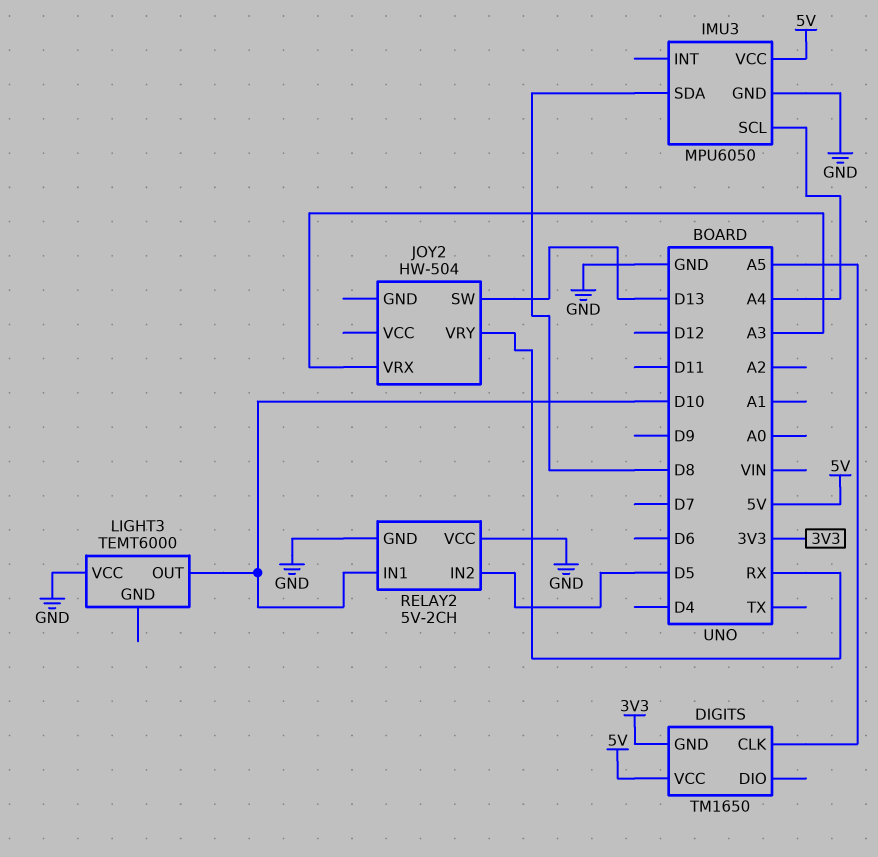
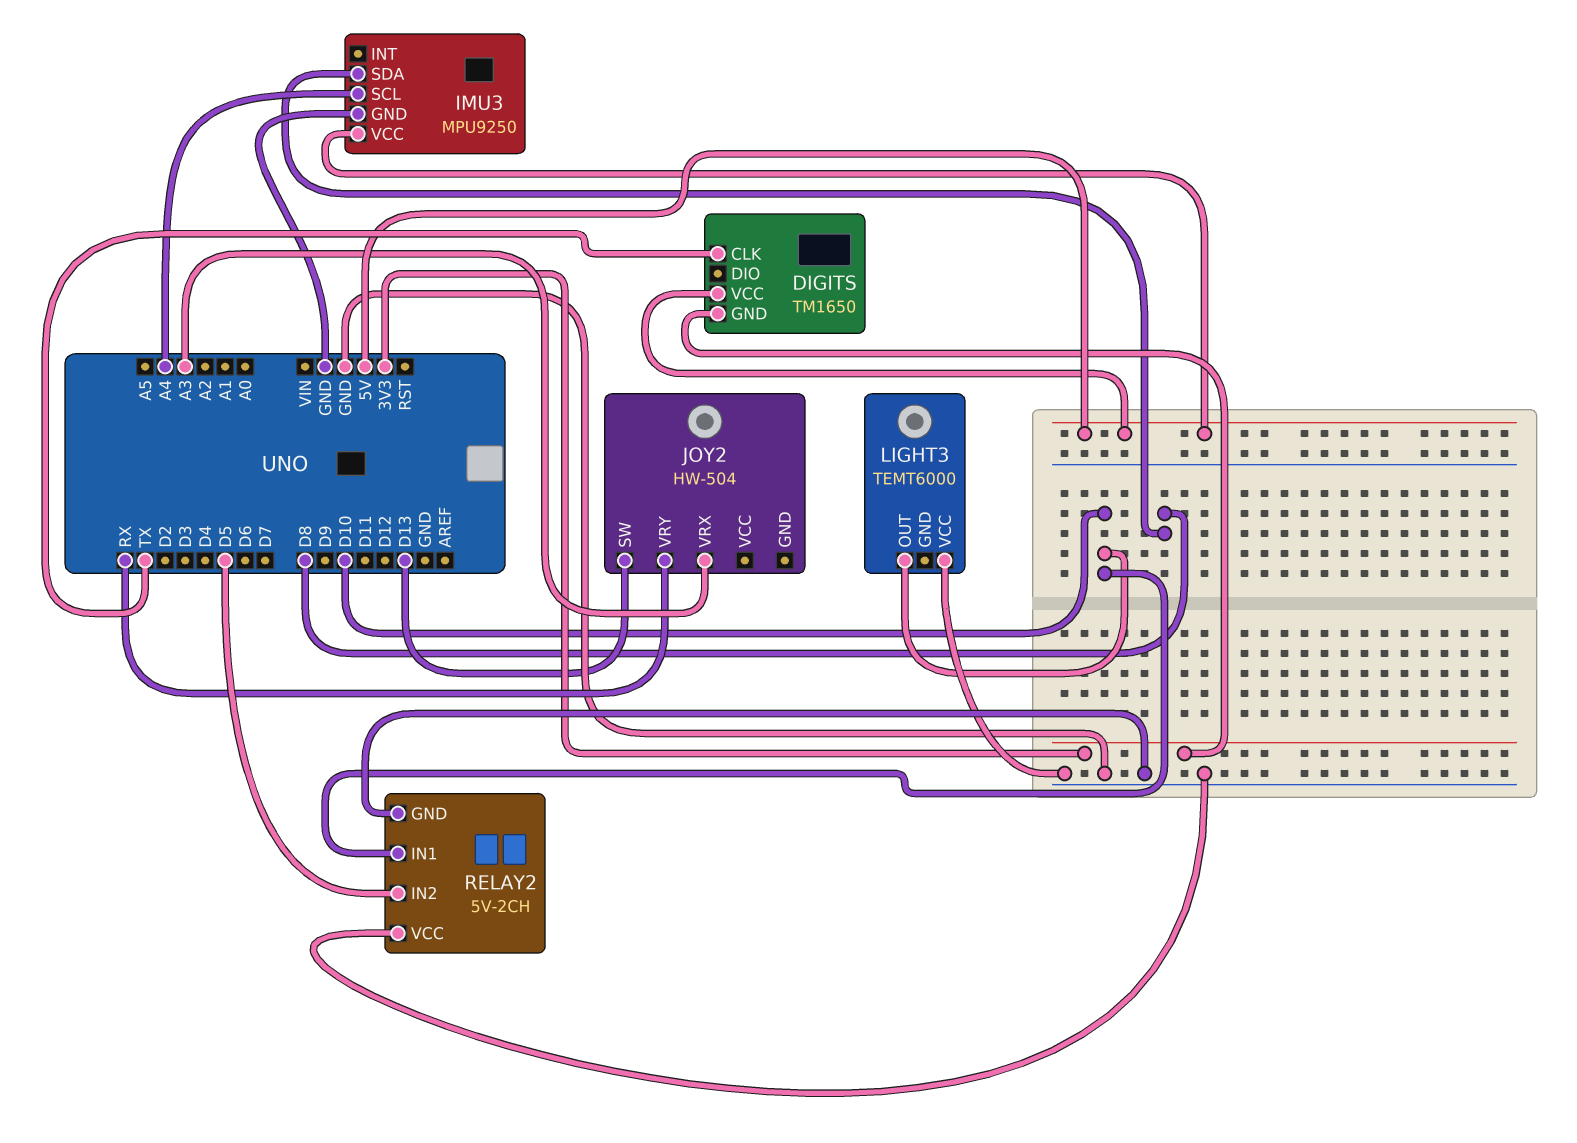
DIGITS pin CLK: A5 -> TX
IMU3: MPU6050 -> MPU9250

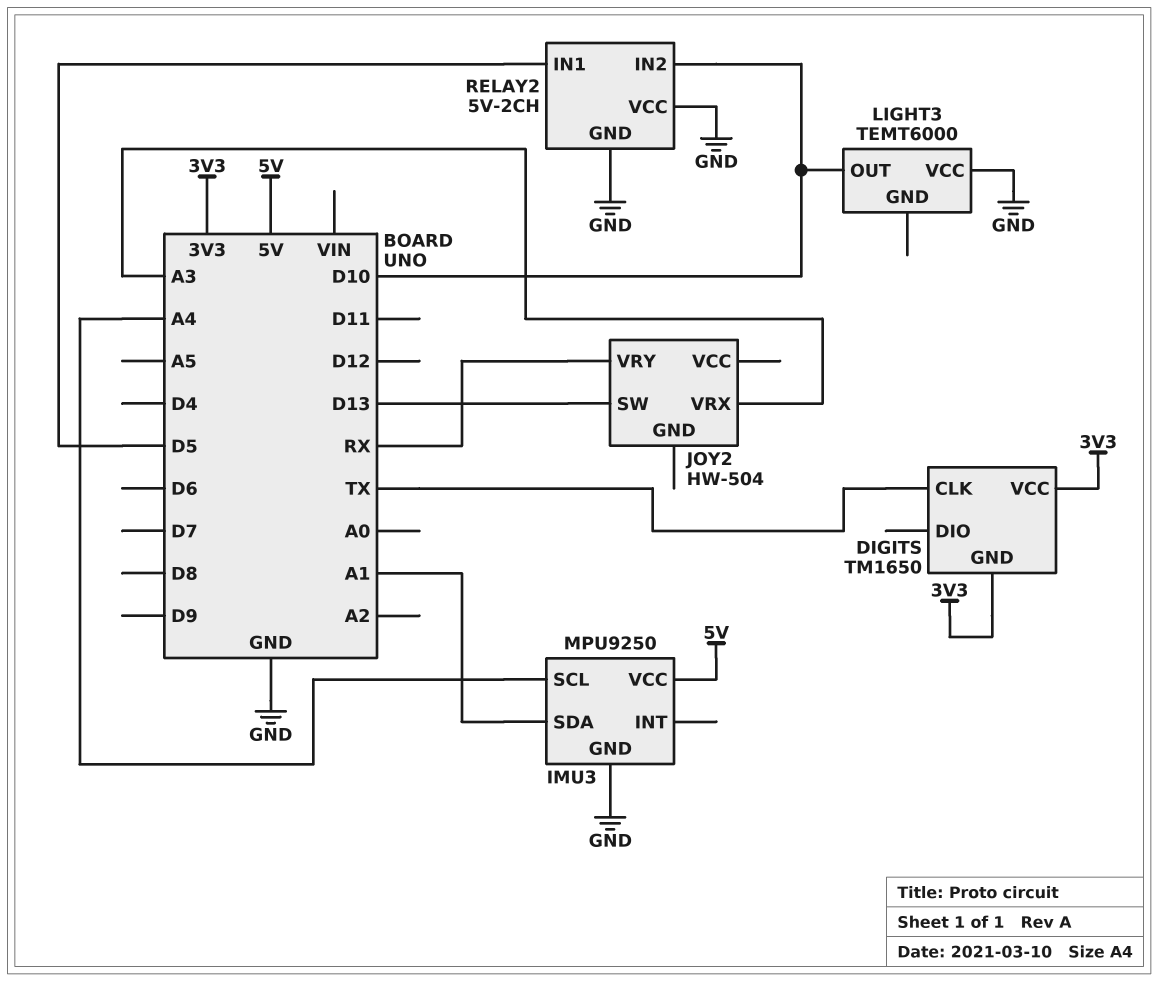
DIGITS pin VCC: 5V -> 3V3
IMU3 pin SDA: D8 -> A1
RELAY2 pin IN1: D10 -> D5
RELAY2 pin IN2: D5 -> D10

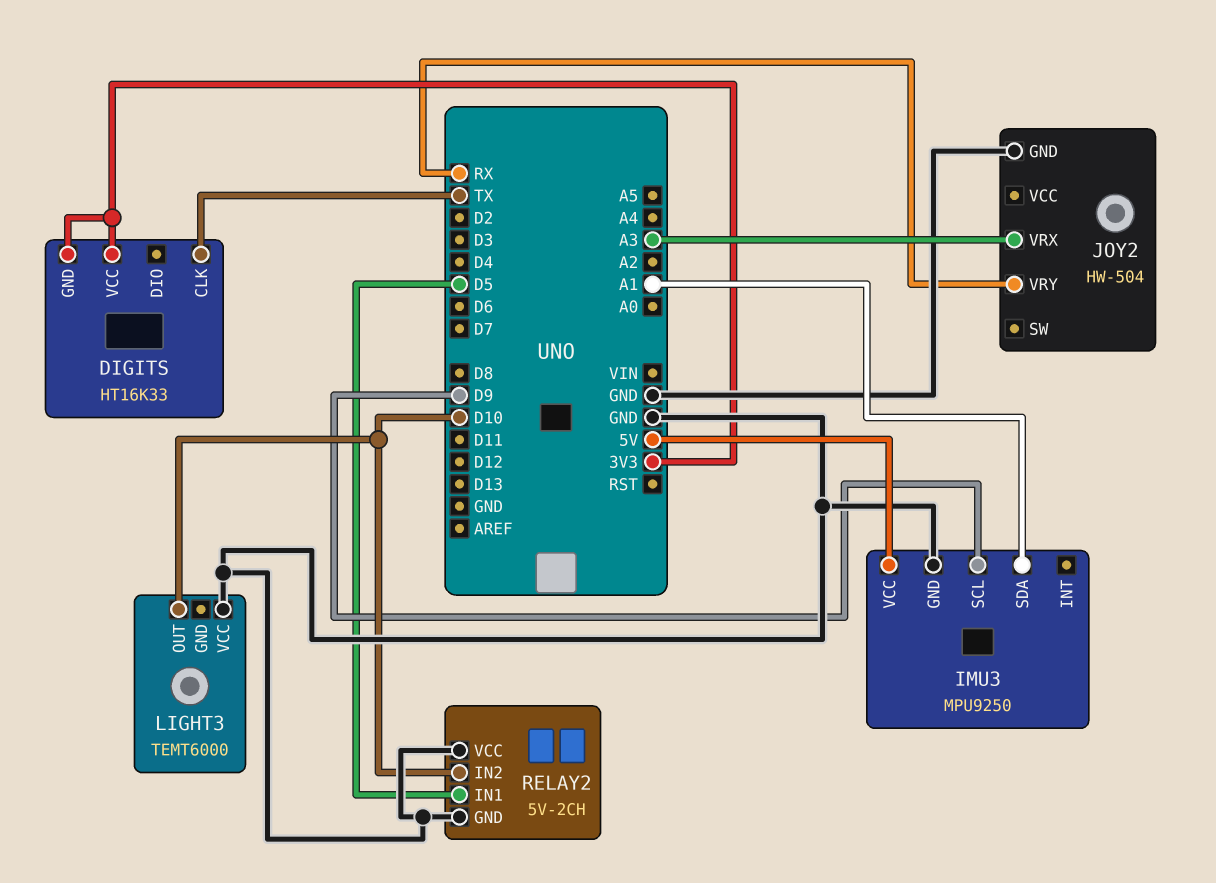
DIGITS: TM1650 -> HT16K33
IMU3 pin SCL: A4 -> D9
JOY2 pin GND: none -> GND
JOY2 pin SW: D13 -> none

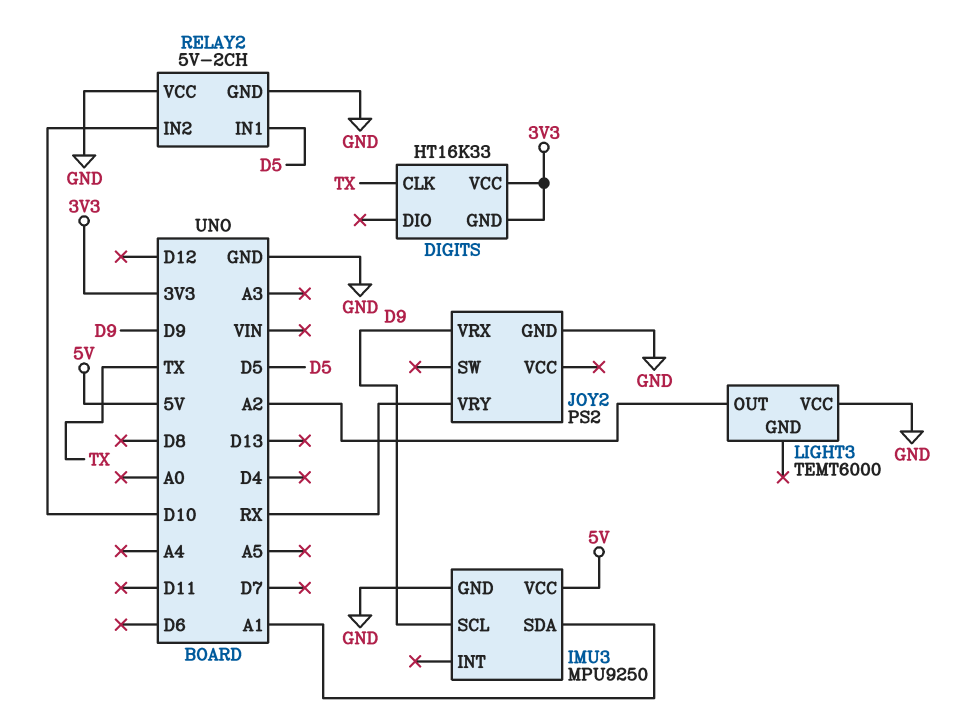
JOY2: HW-504 -> PS2
JOY2 pin VRX: A3 -> D9
LIGHT3 pin OUT: D10 -> A2

